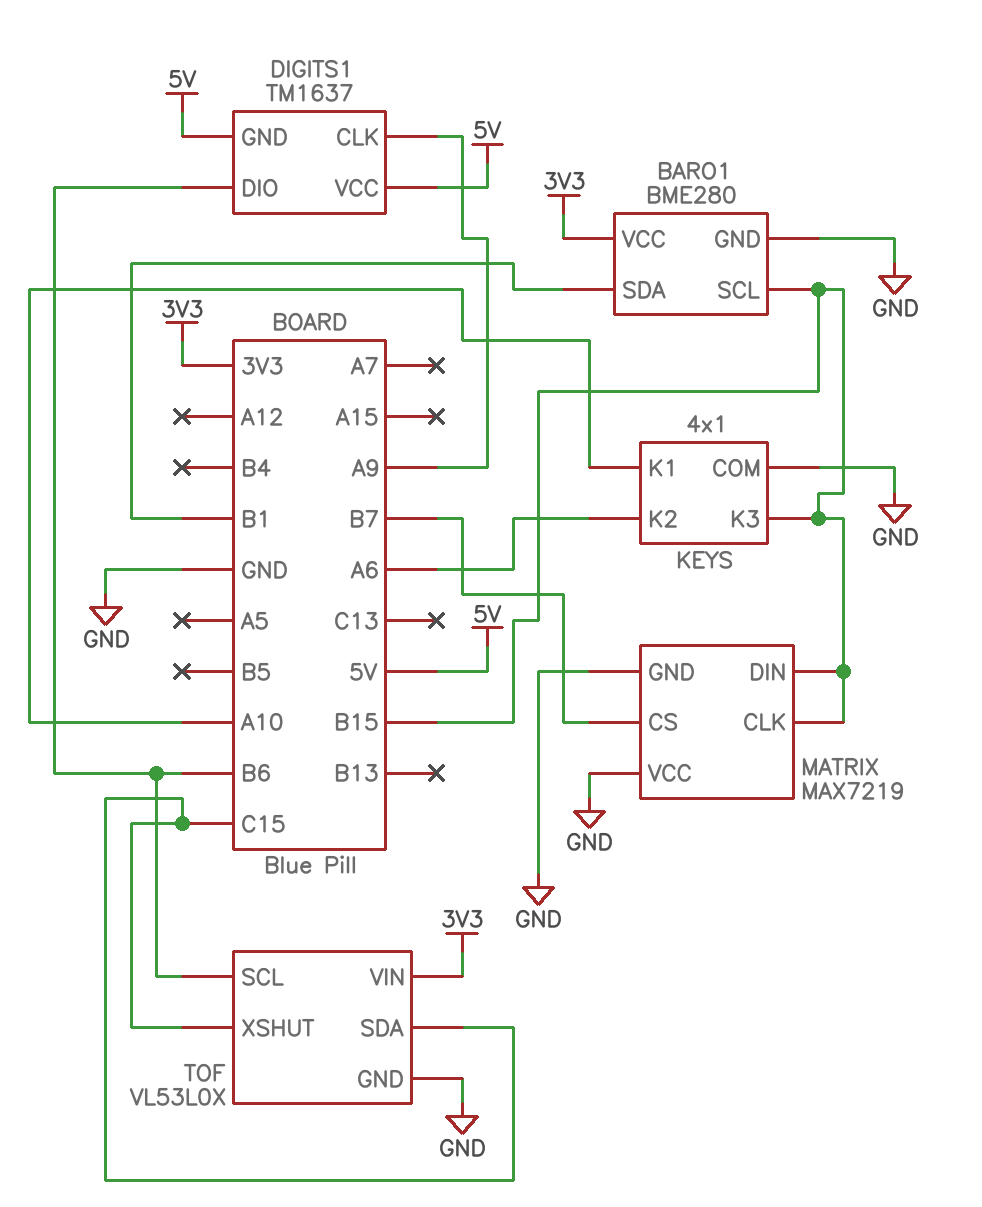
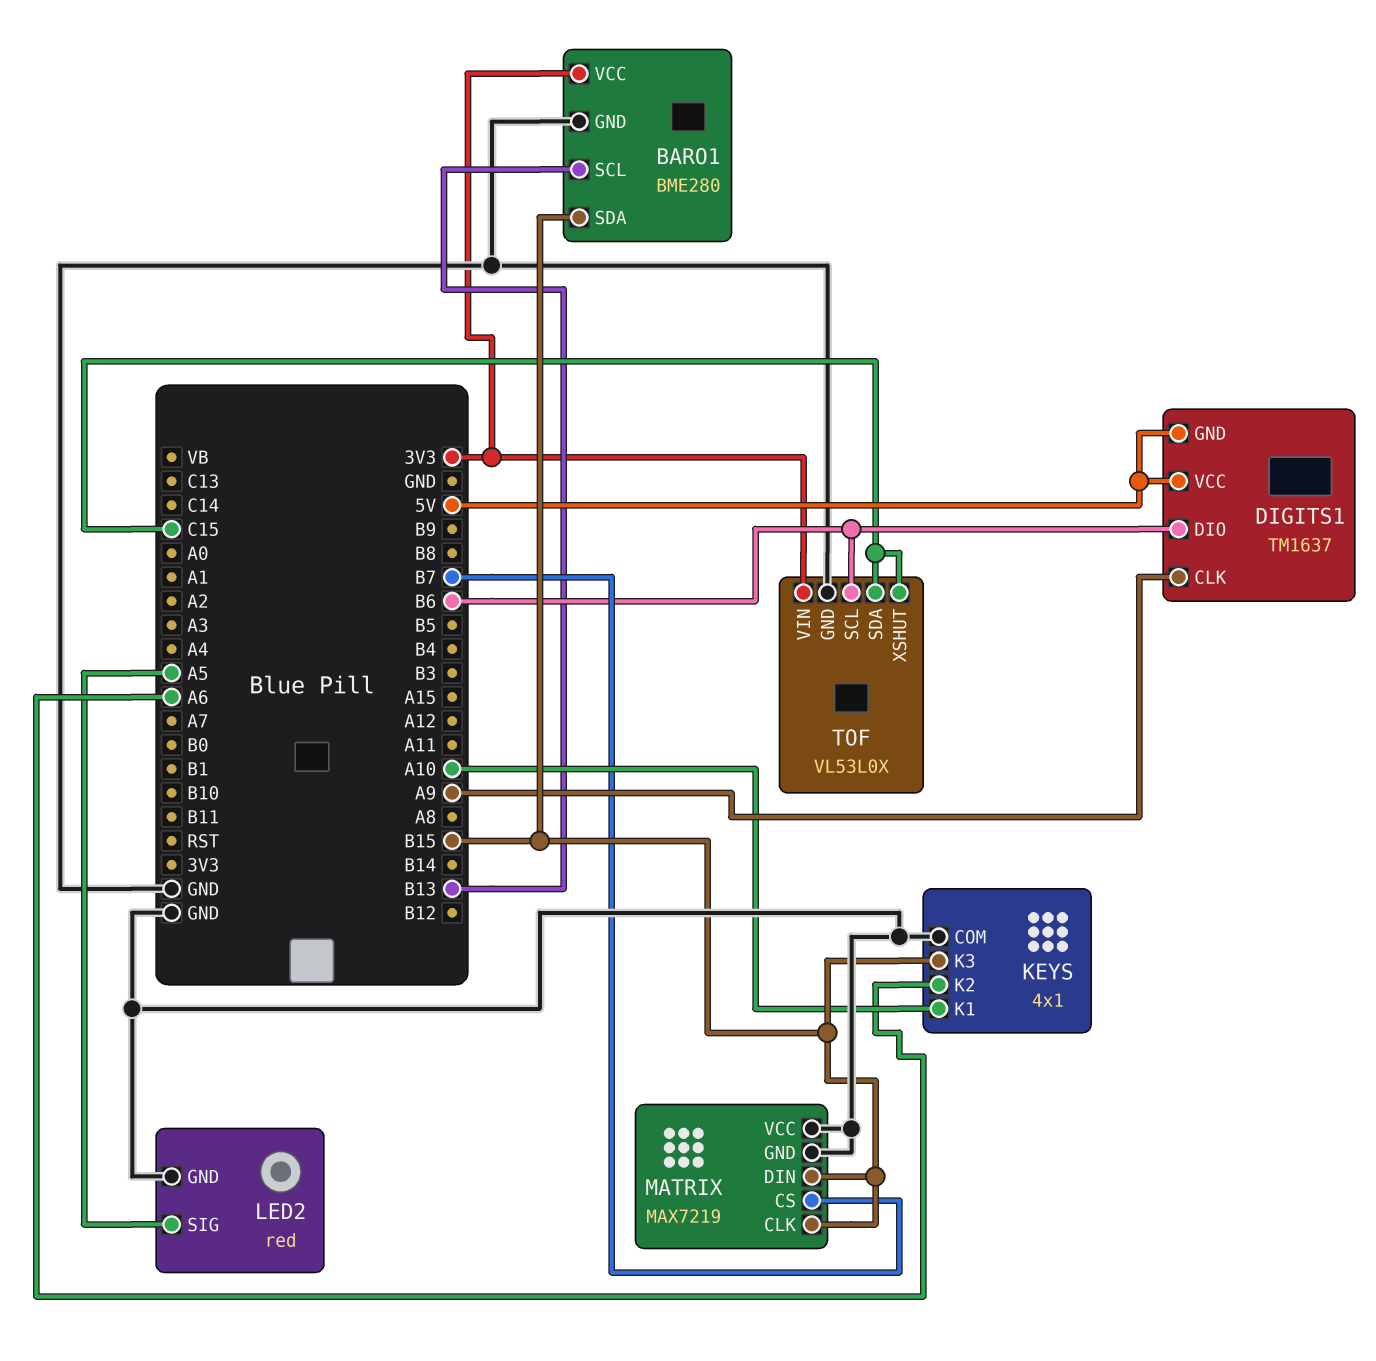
BARO1 pin SCL: B15 -> B13
BARO1 pin SDA: B1 -> B15
LED2: none -> red
LED2 pin GND: none -> GND
LED2 pin SIG: none -> A5

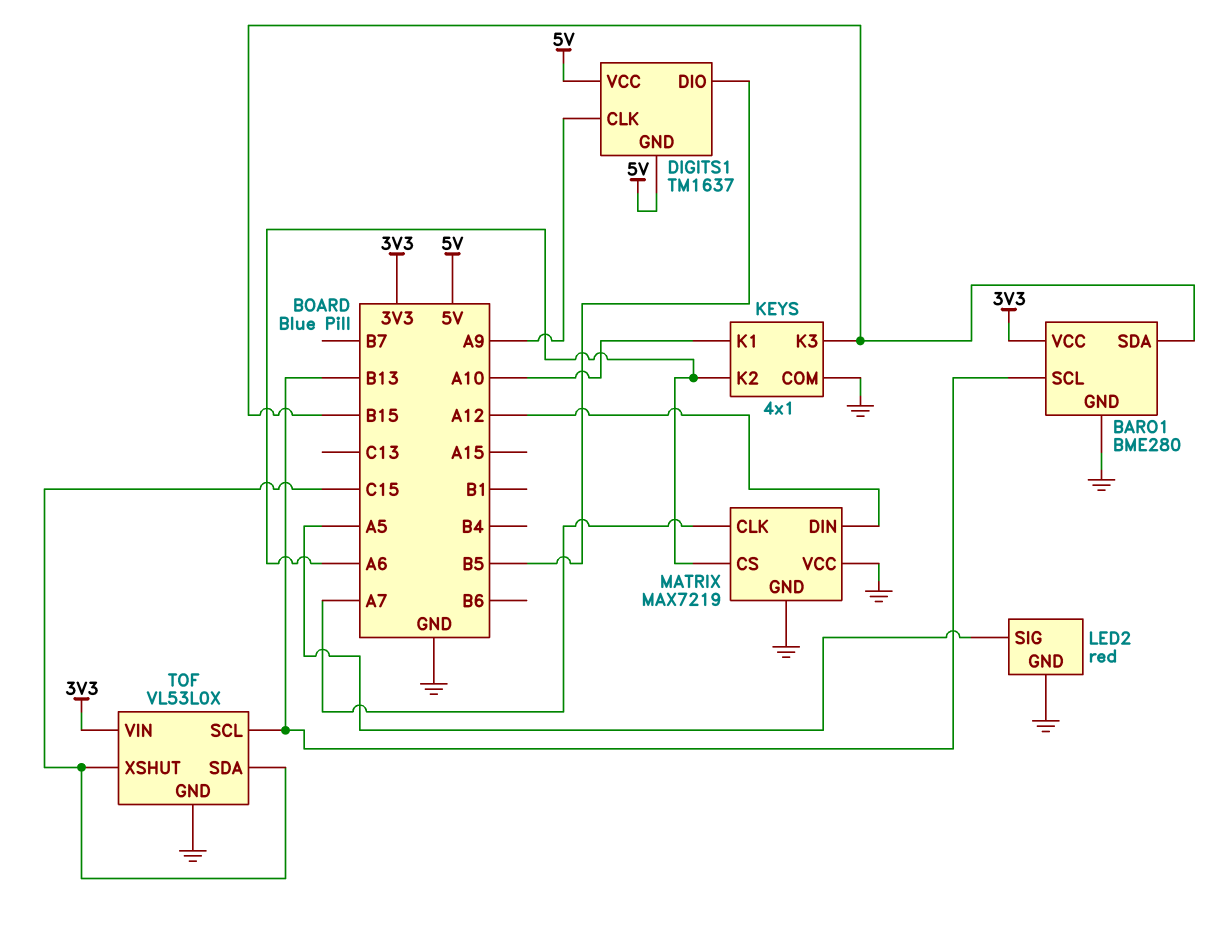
DIGITS1 pin DIO: B6 -> B5
MATRIX pin CLK: B15 -> A7
MATRIX pin CS: B7 -> A6
MATRIX pin DIN: B15 -> A12
TOF pin SCL: B6 -> B13

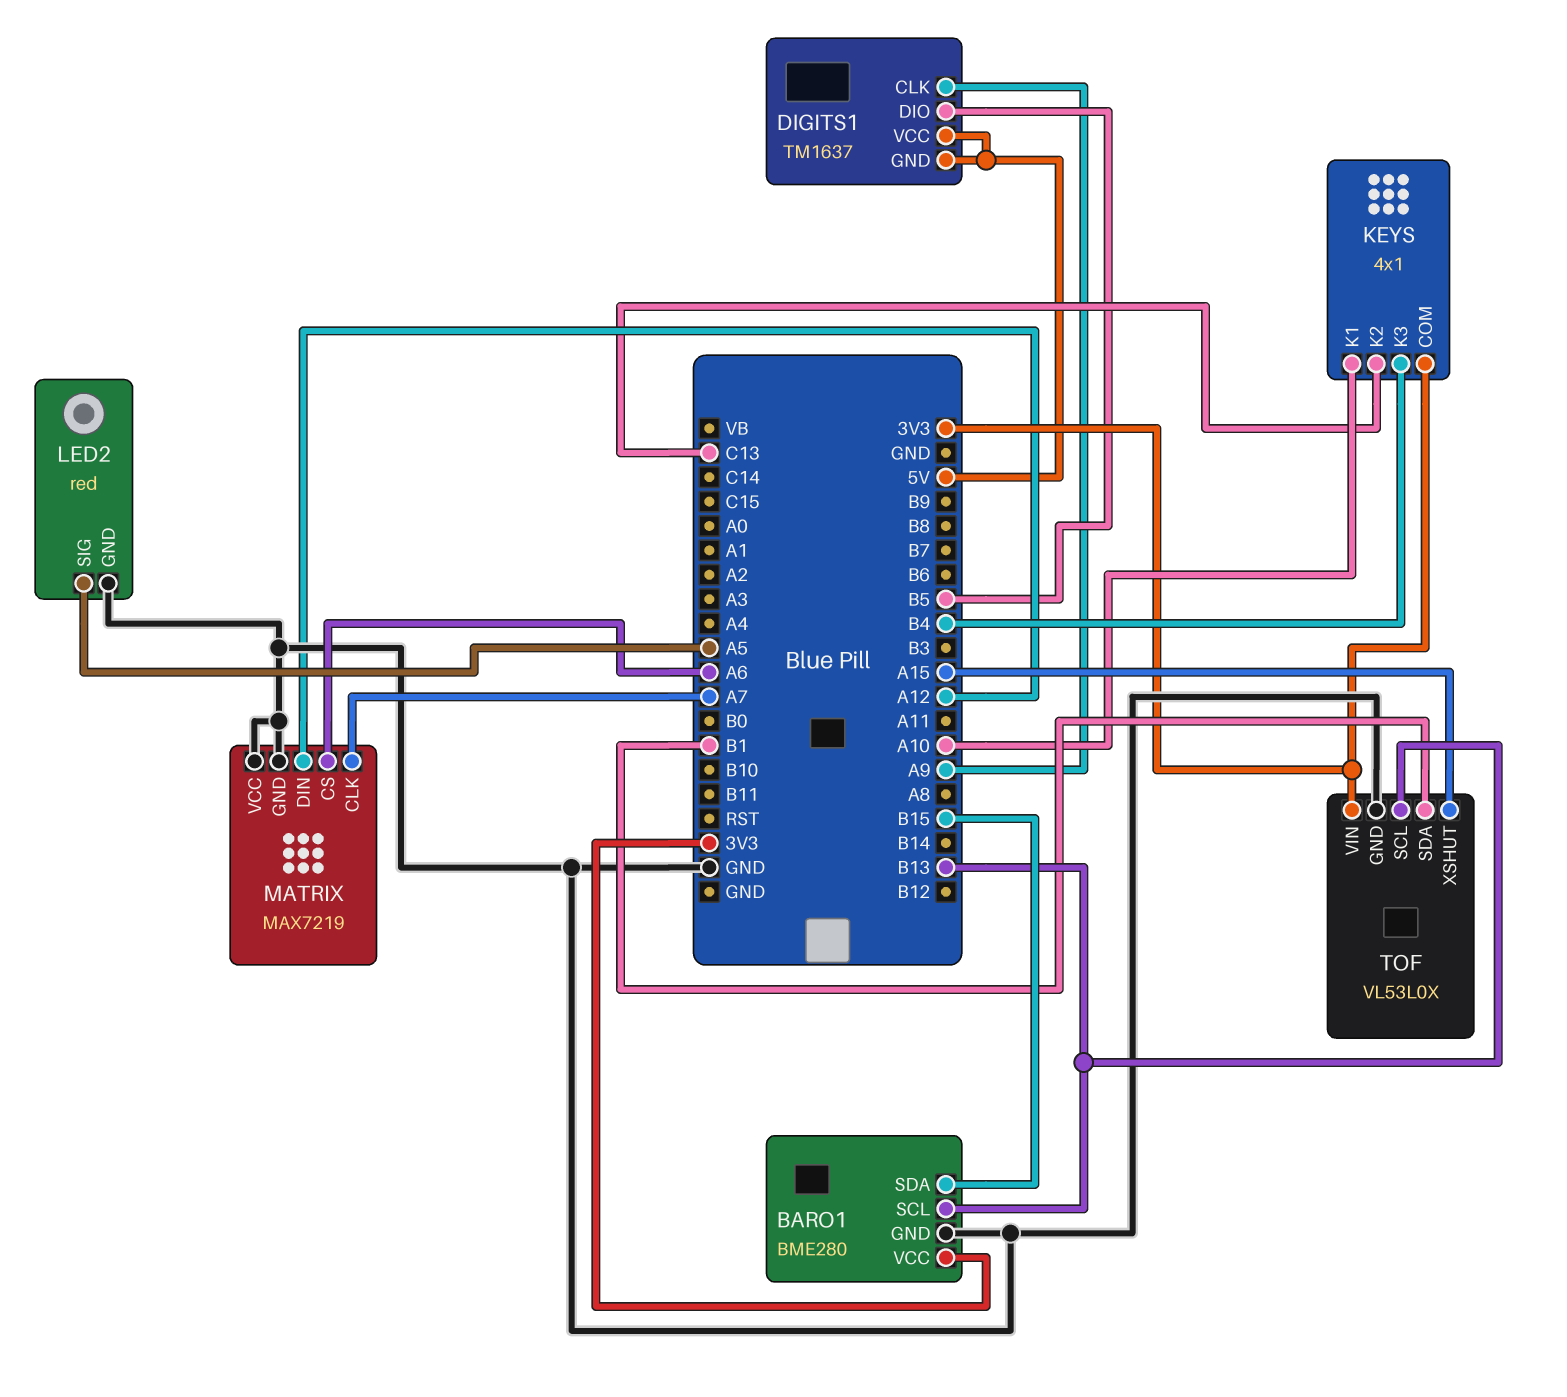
KEYS pin COM: GND -> 3V3
KEYS pin K2: A6 -> C13
KEYS pin K3: B15 -> B4
TOF pin SDA: C15 -> B1
TOF pin XSHUT: C15 -> A15

